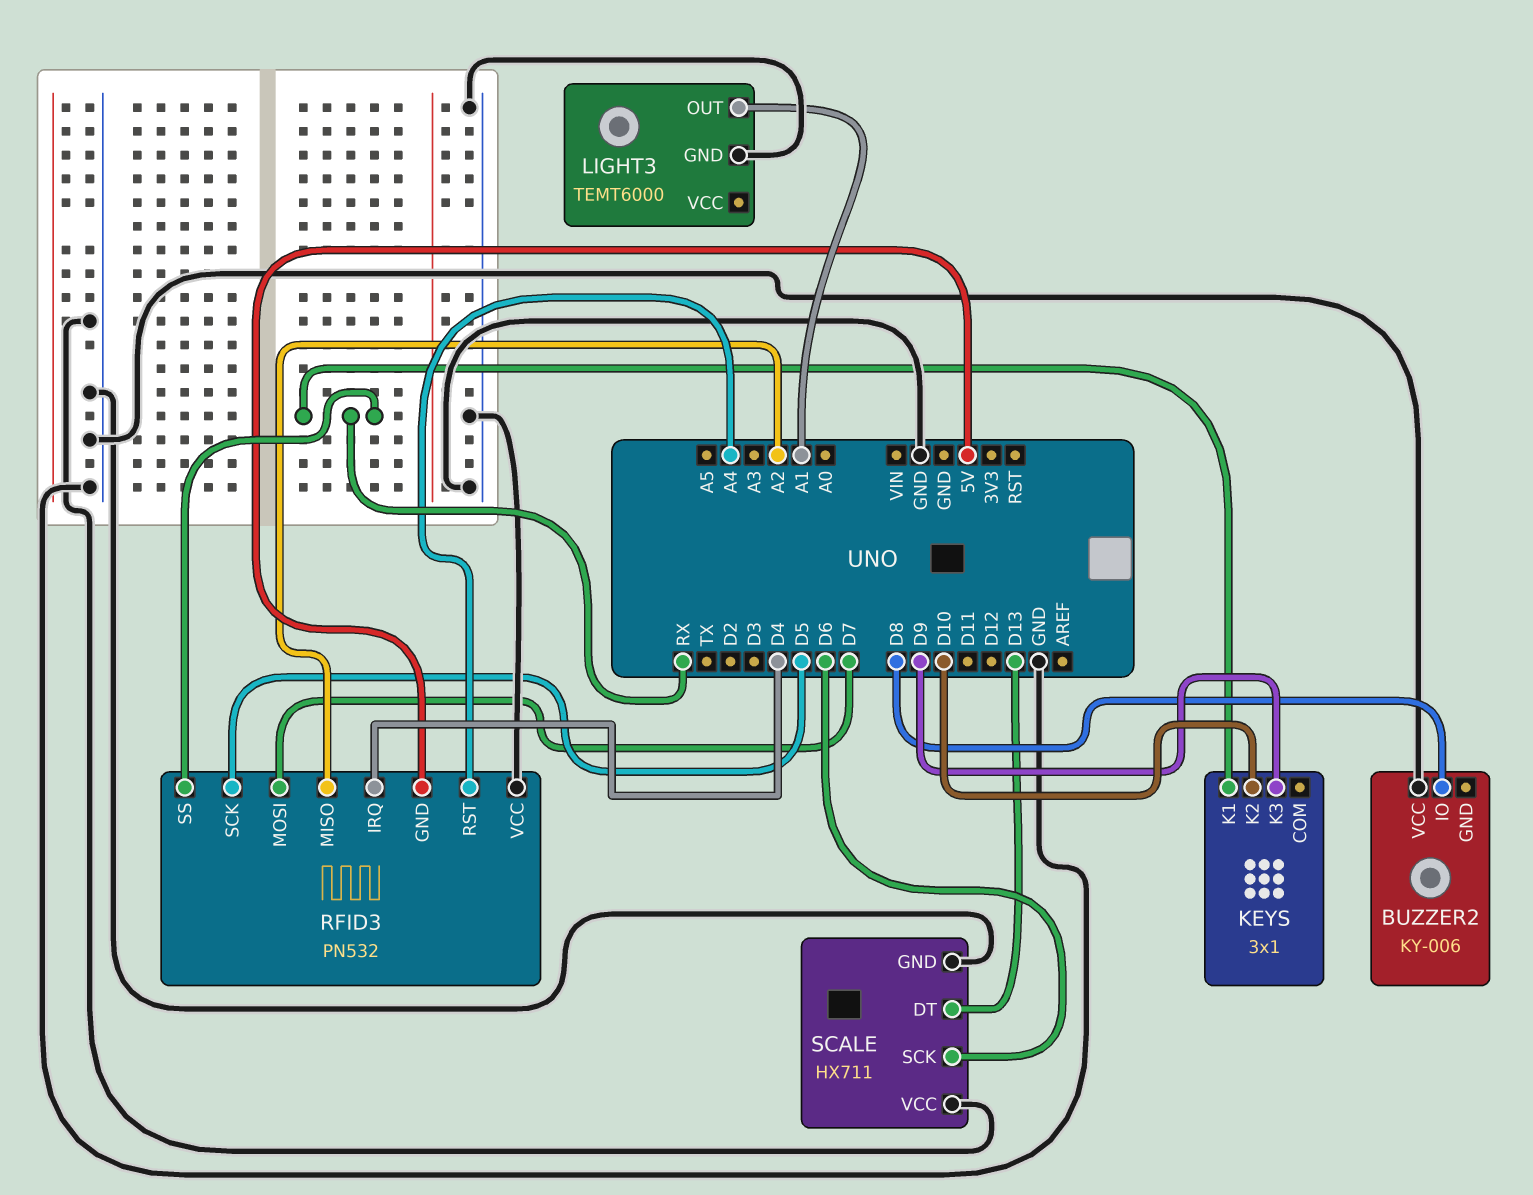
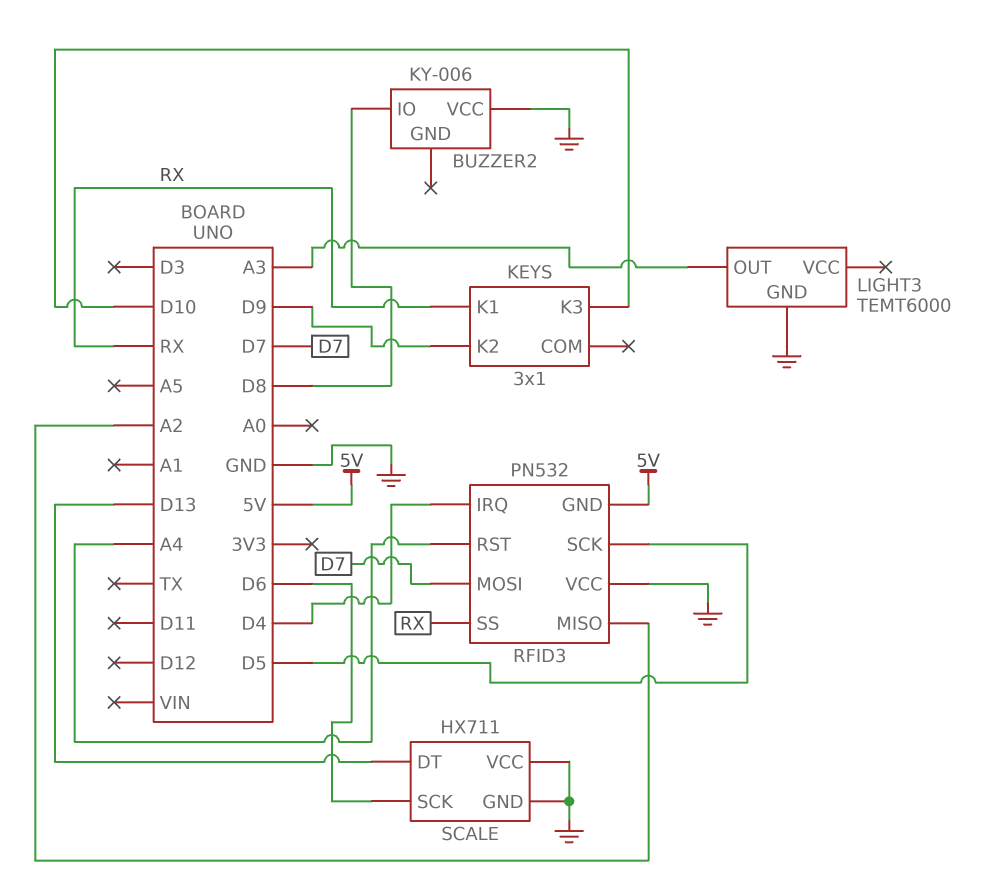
KEYS pin K2: D10 -> D9
KEYS pin K3: D9 -> D10
LIGHT3 pin OUT: A1 -> A3

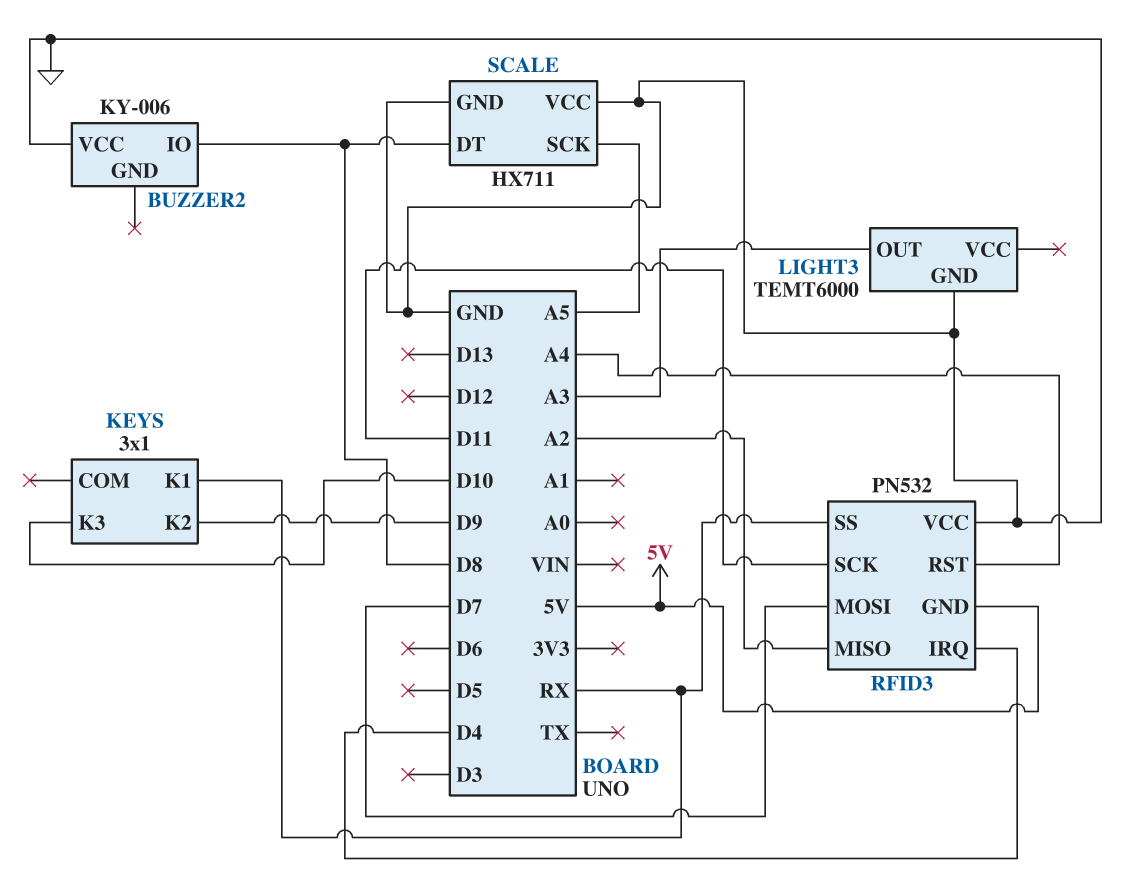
RFID3 pin SCK: D5 -> D11
SCALE pin DT: D13 -> D8
SCALE pin SCK: D6 -> A5

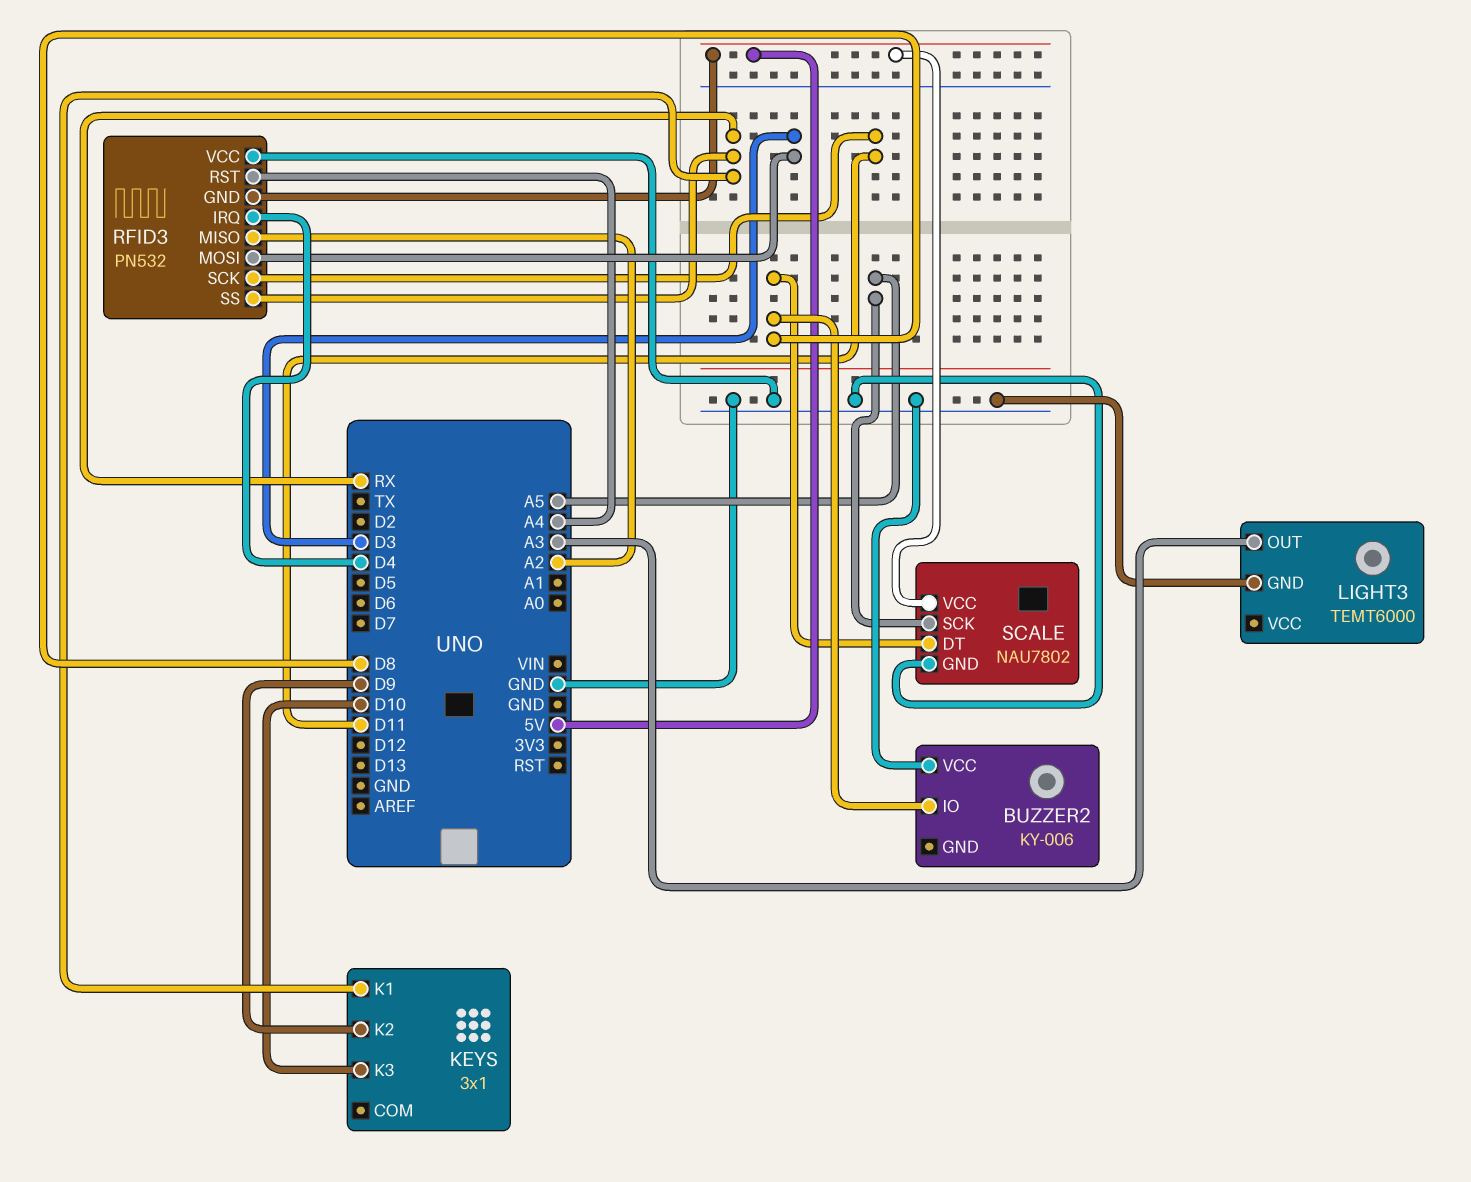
RFID3 pin MOSI: D7 -> D3
SCALE: HX711 -> NAU7802
SCALE pin VCC: GND -> 5V

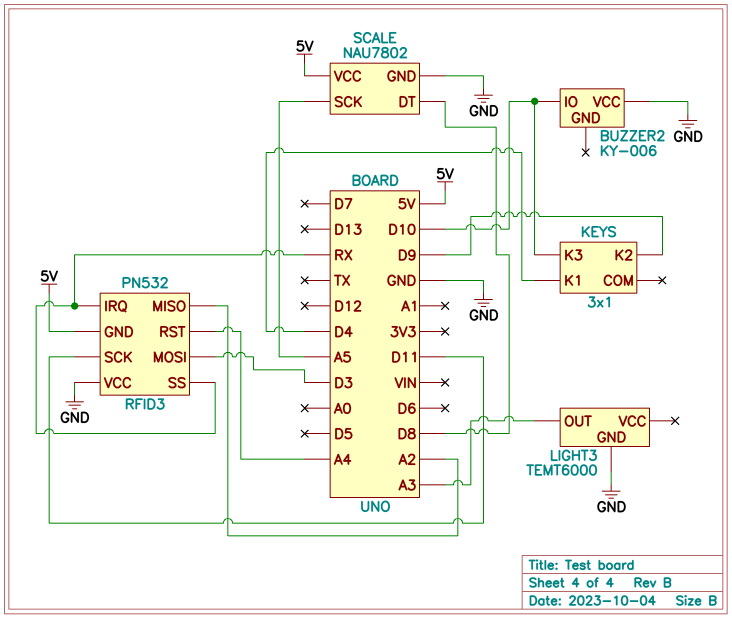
BUZZER2 pin IO: D8 -> D10
KEYS pin K1: RX -> D4
RFID3 pin IRQ: D4 -> RX

